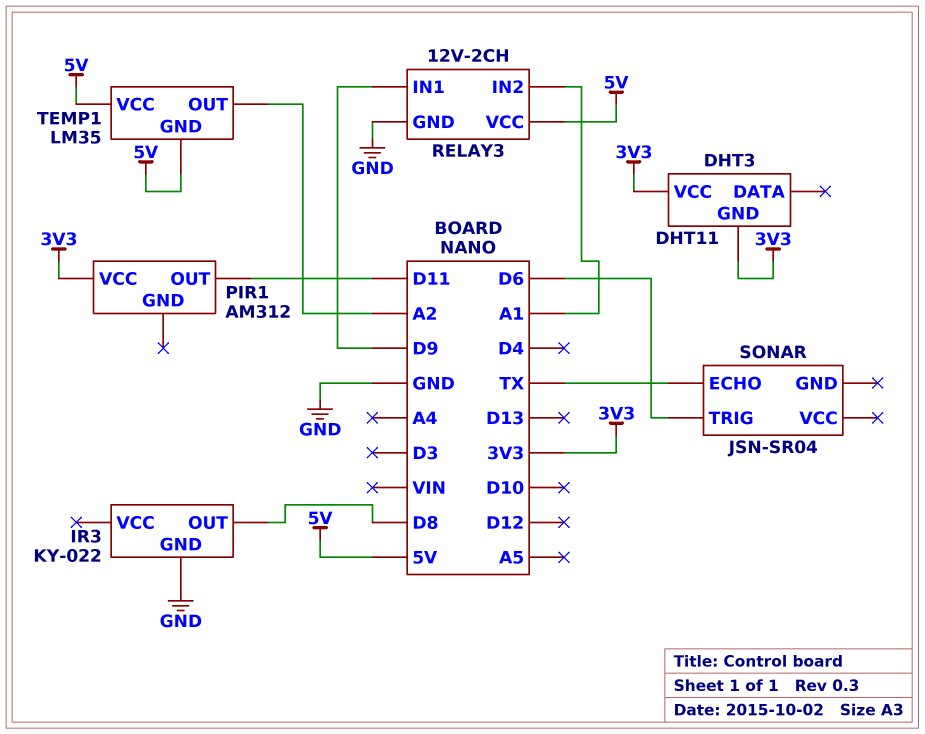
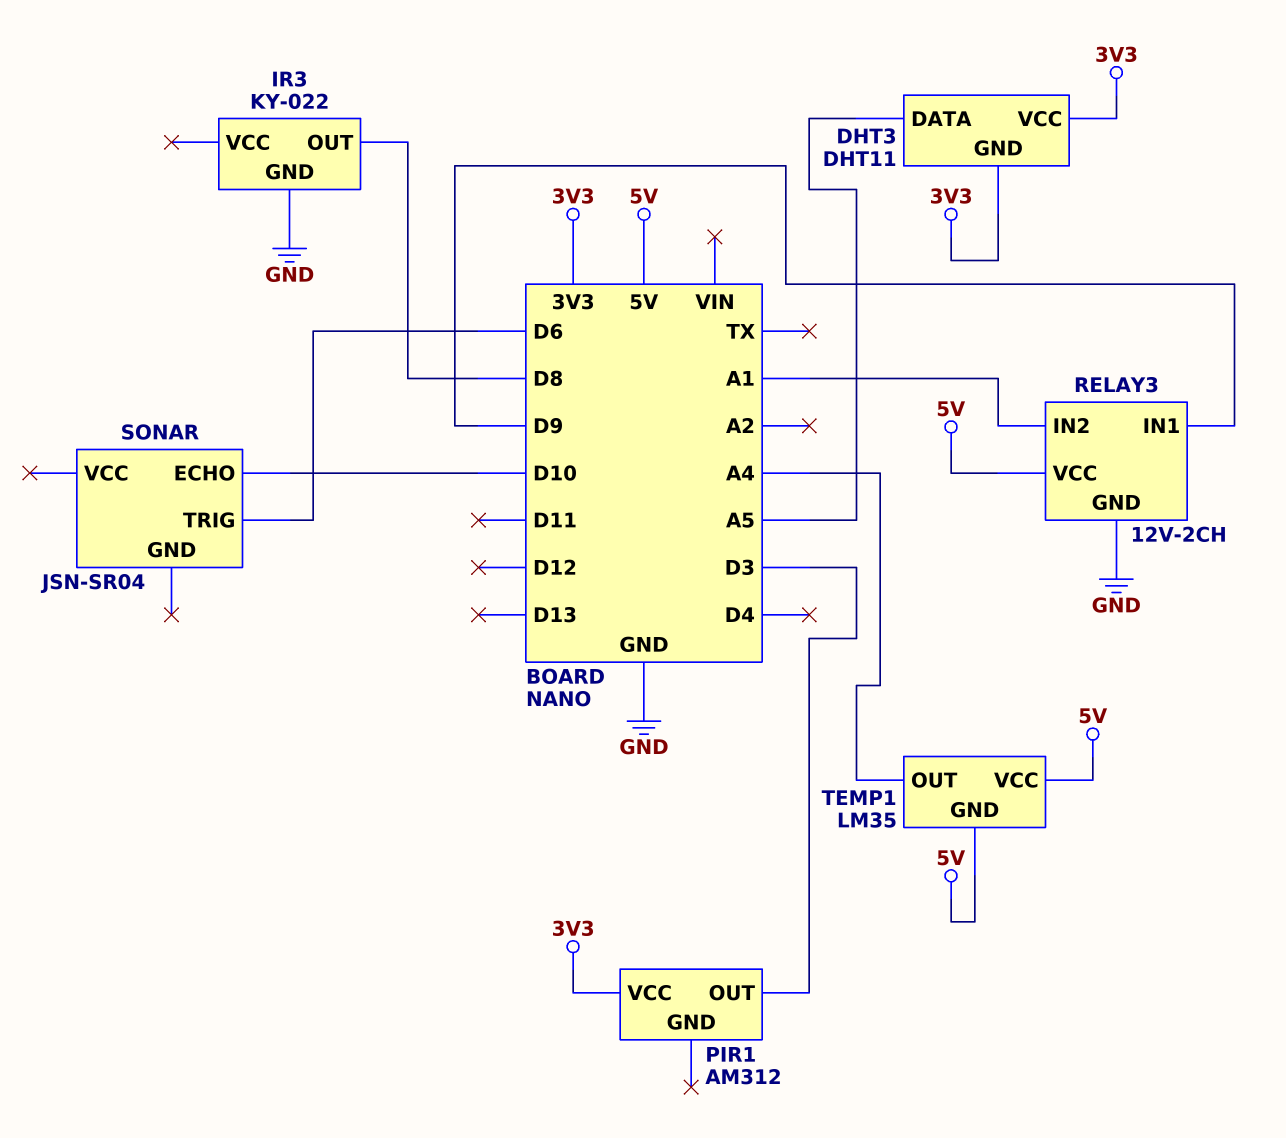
DHT3 pin DATA: none -> A5
PIR1 pin OUT: D11 -> D3
SONAR pin ECHO: TX -> D10
TEMP1 pin OUT: A2 -> A4

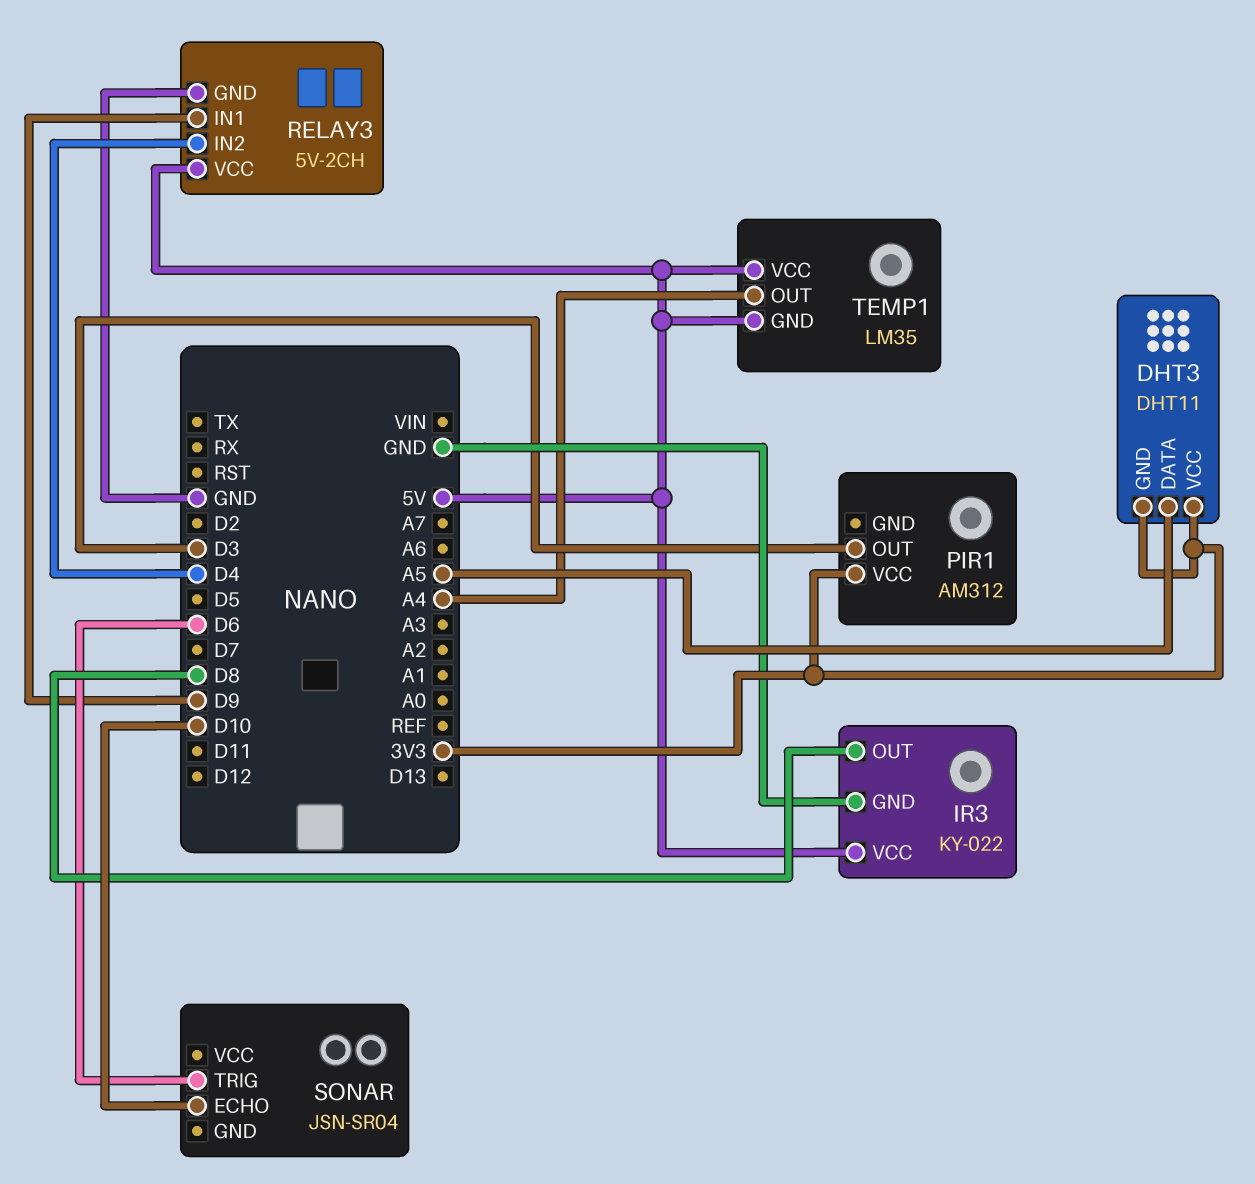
IR3 pin VCC: none -> 5V
RELAY3: 12V-2CH -> 5V-2CH
RELAY3 pin IN2: A1 -> D4

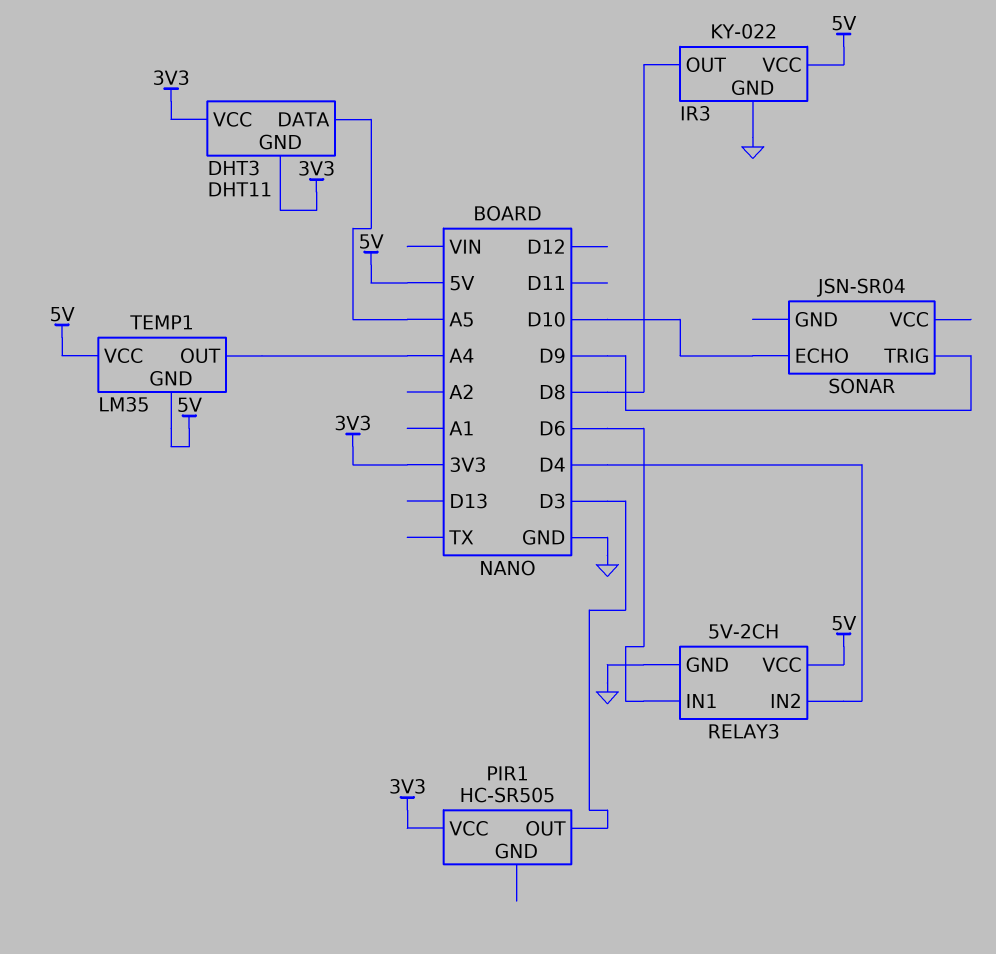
PIR1: AM312 -> HC-SR505
RELAY3 pin IN1: D9 -> D6
SONAR pin TRIG: D6 -> D9

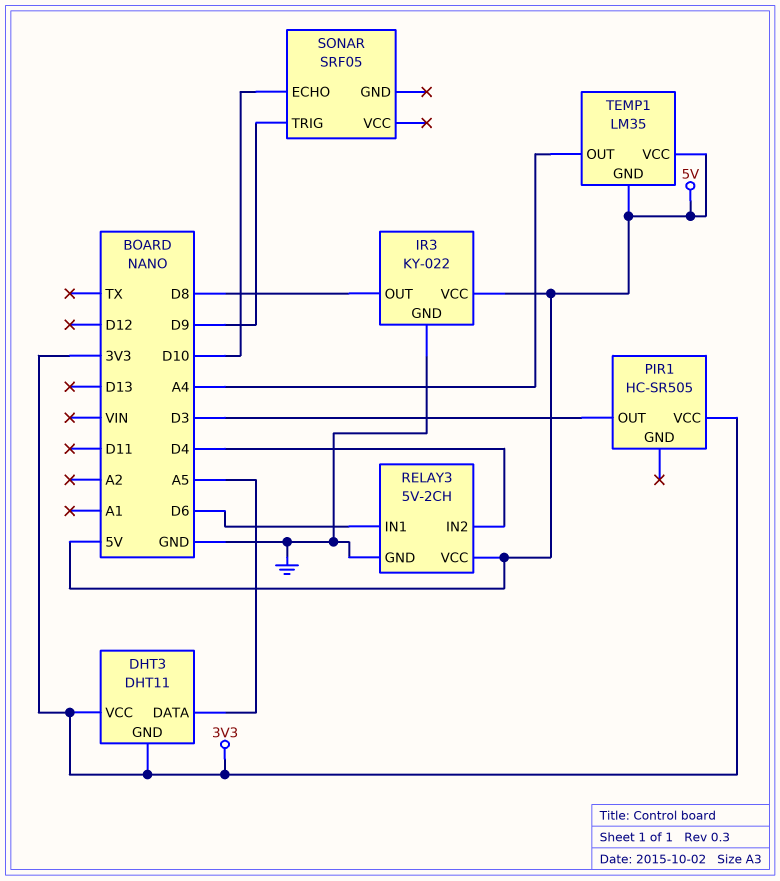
SONAR: JSN-SR04 -> SRF05

